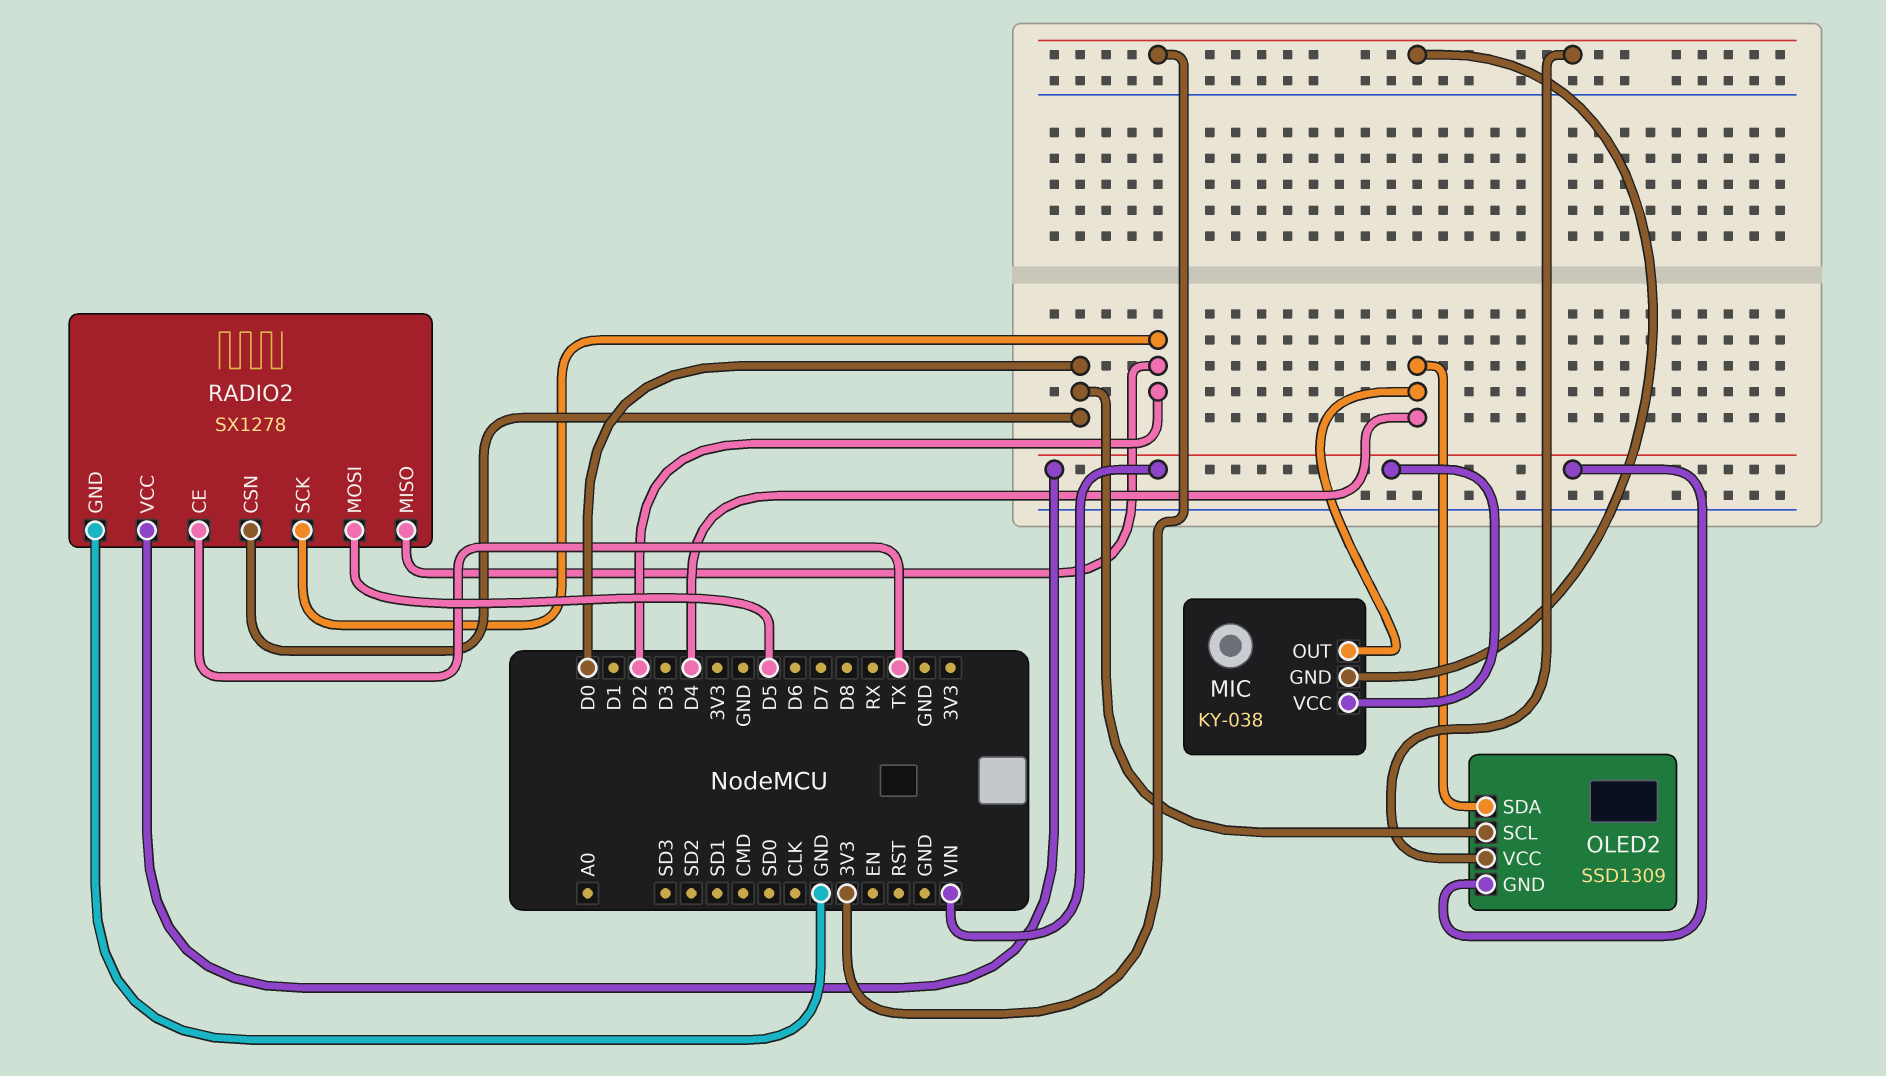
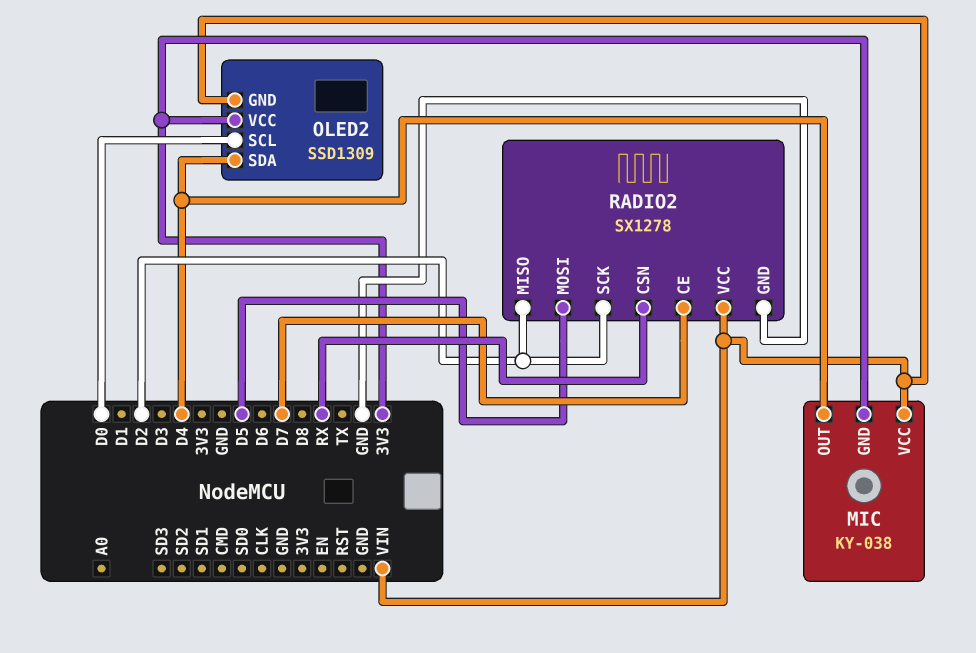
RADIO2 pin CE: TX -> D7
RADIO2 pin CSN: D0 -> RX

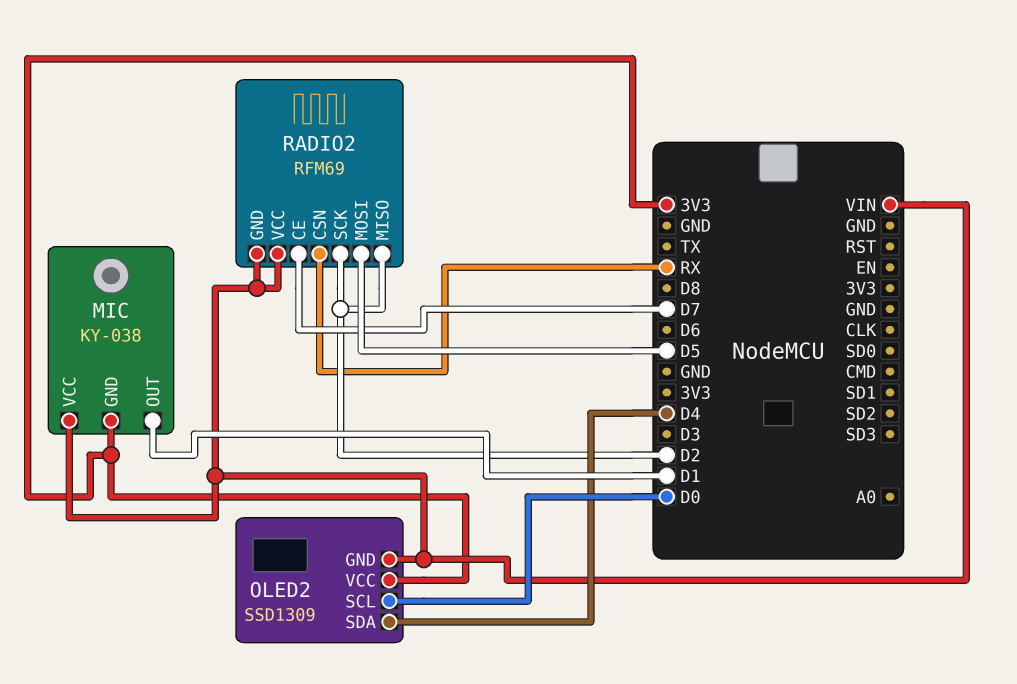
MIC pin OUT: D4 -> D1
RADIO2: SX1278 -> RFM69
RADIO2 pin GND: GND -> VIN

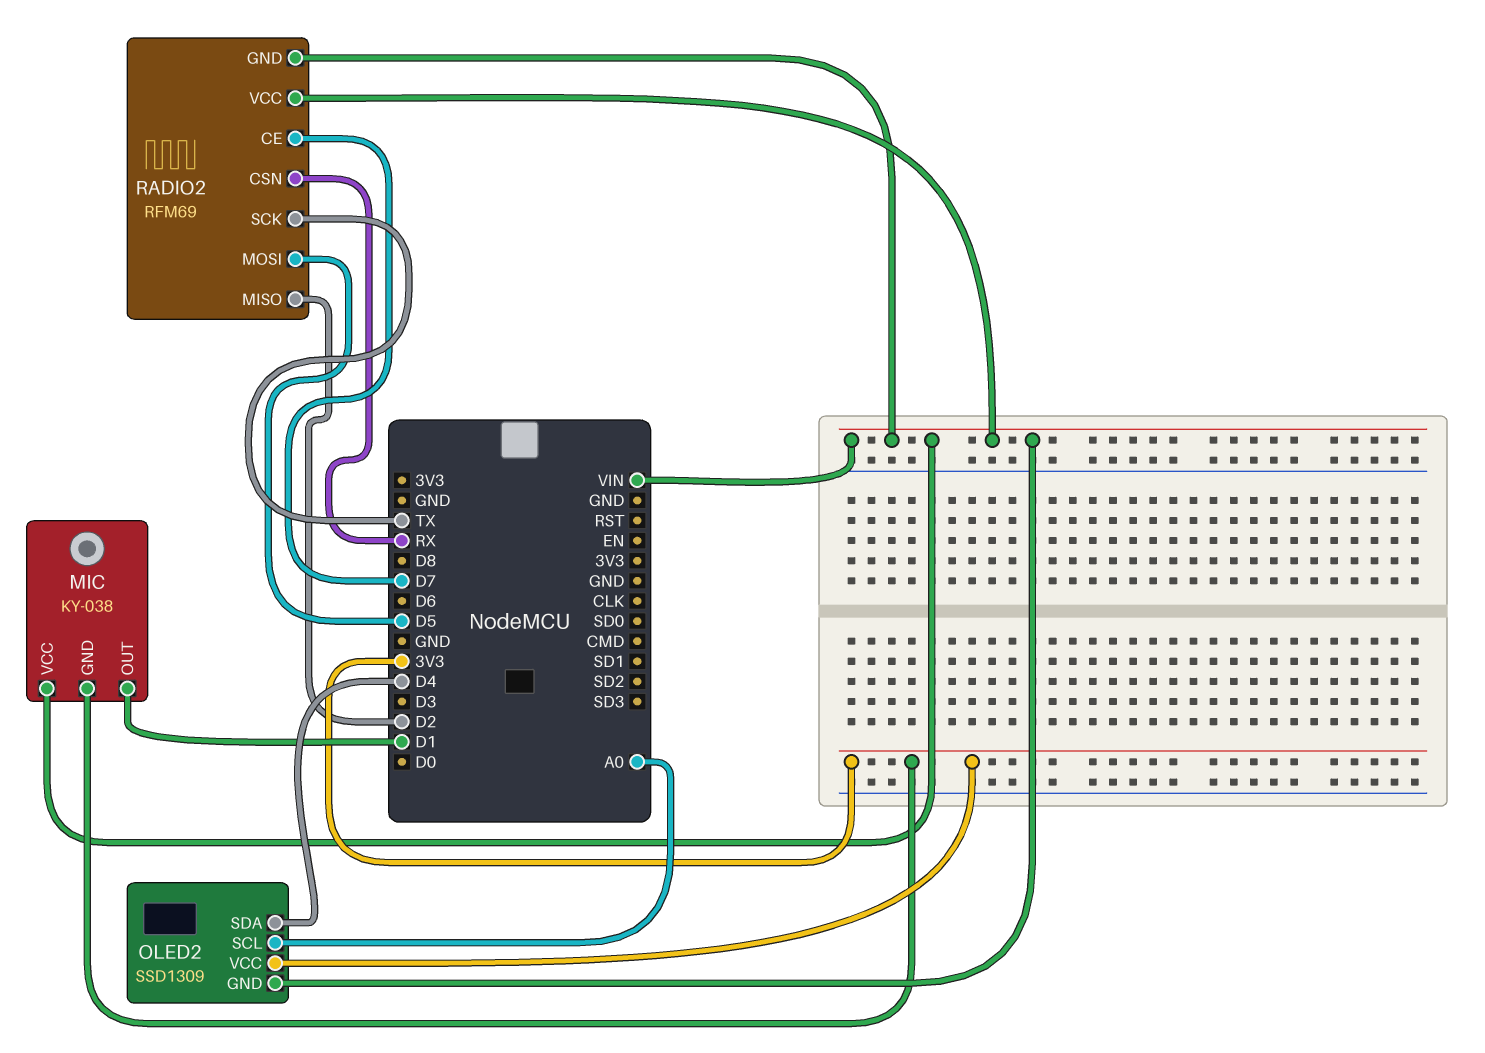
OLED2 pin SCL: D0 -> A0
RADIO2 pin SCK: D2 -> TX

